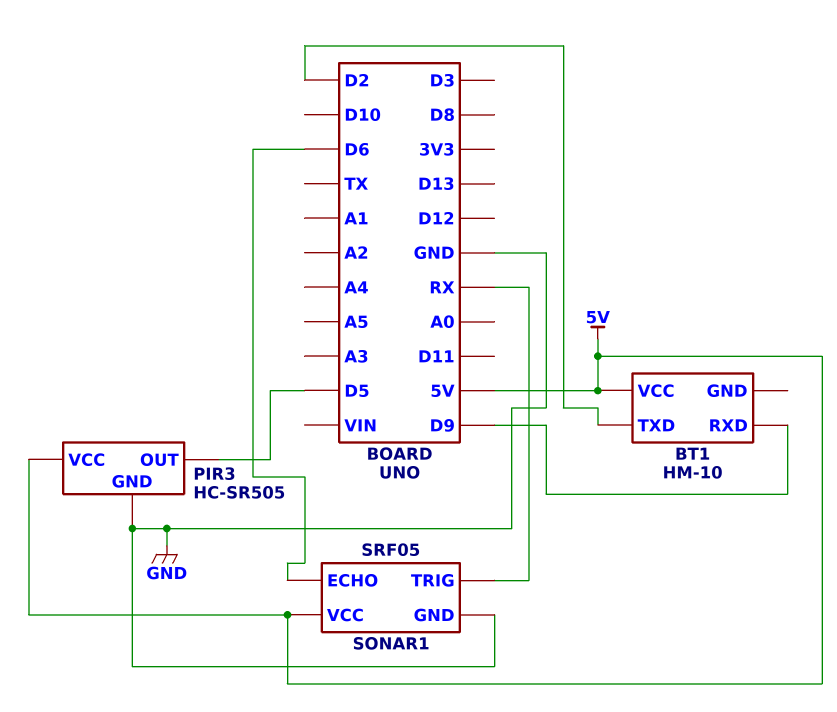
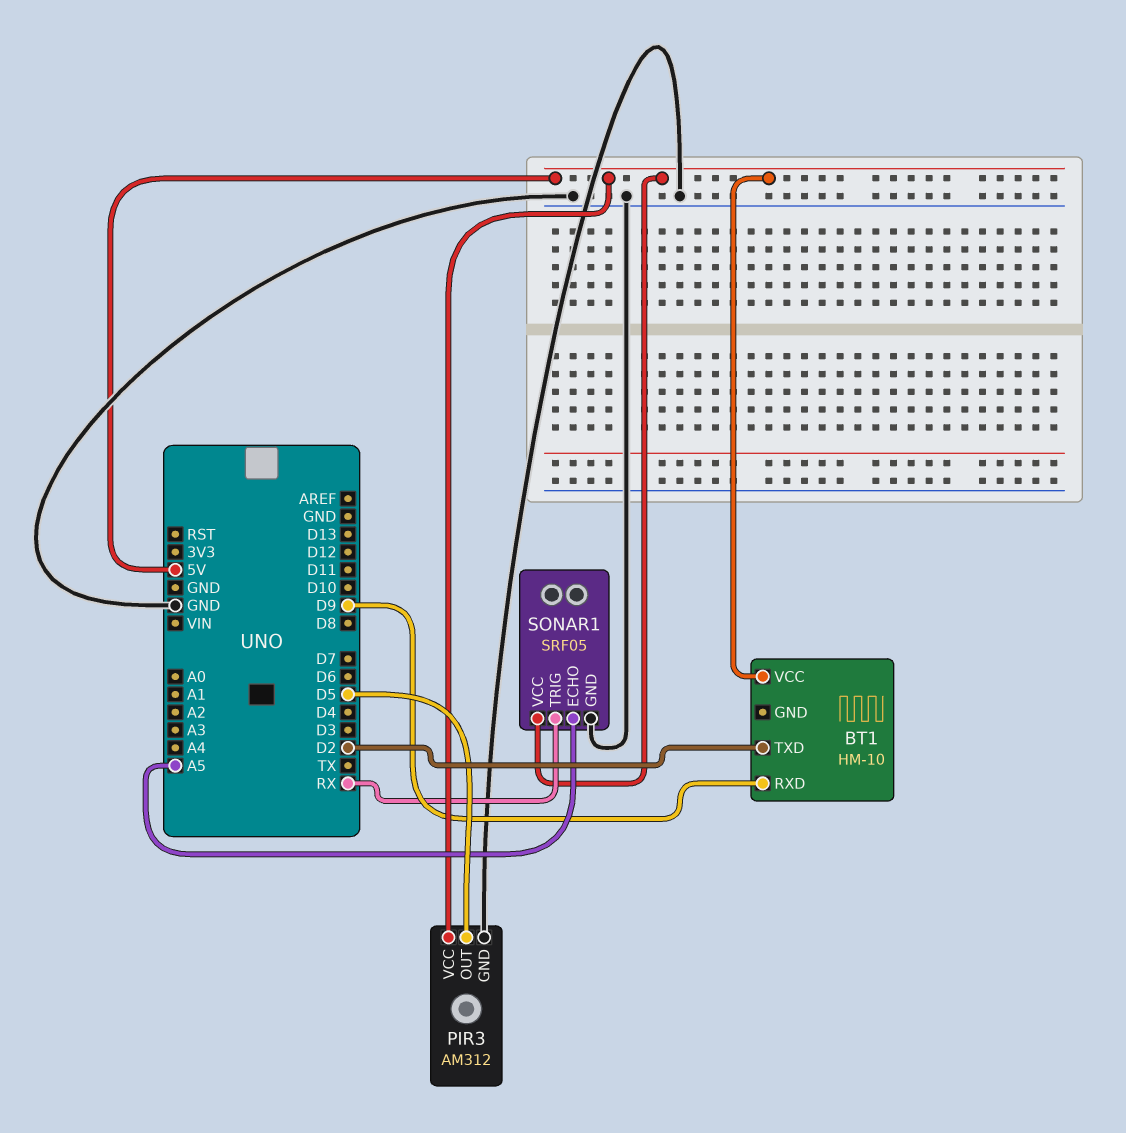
PIR3: HC-SR505 -> AM312
SONAR1 pin ECHO: D6 -> A5

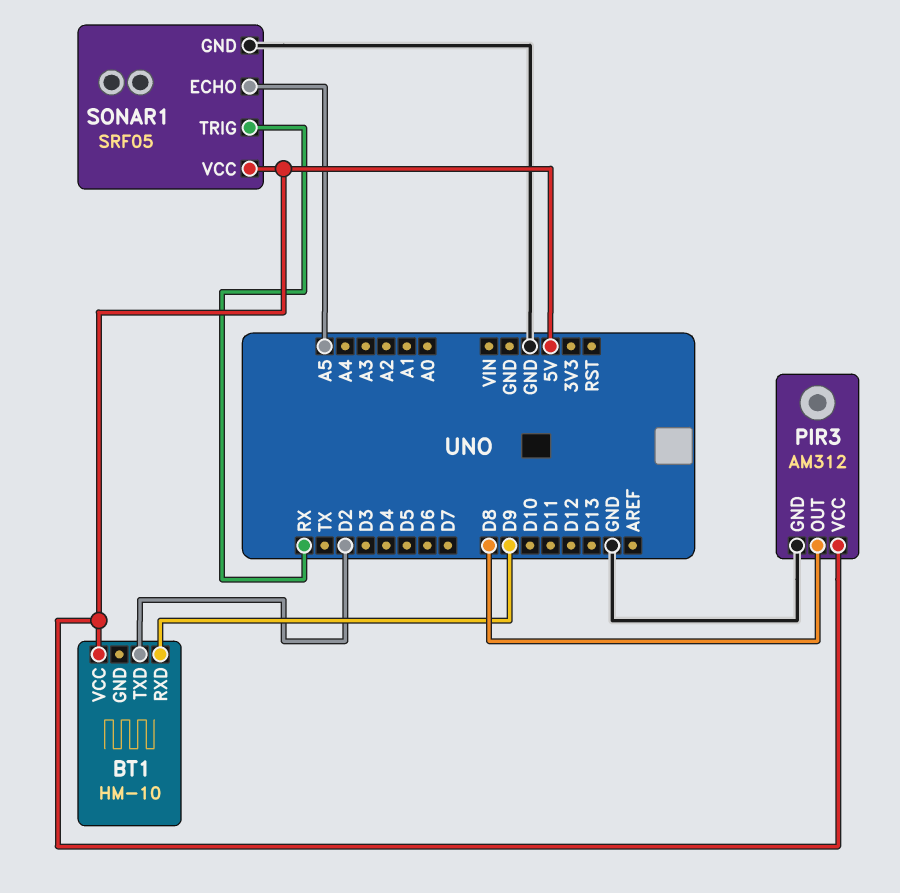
PIR3 pin OUT: D5 -> D8

